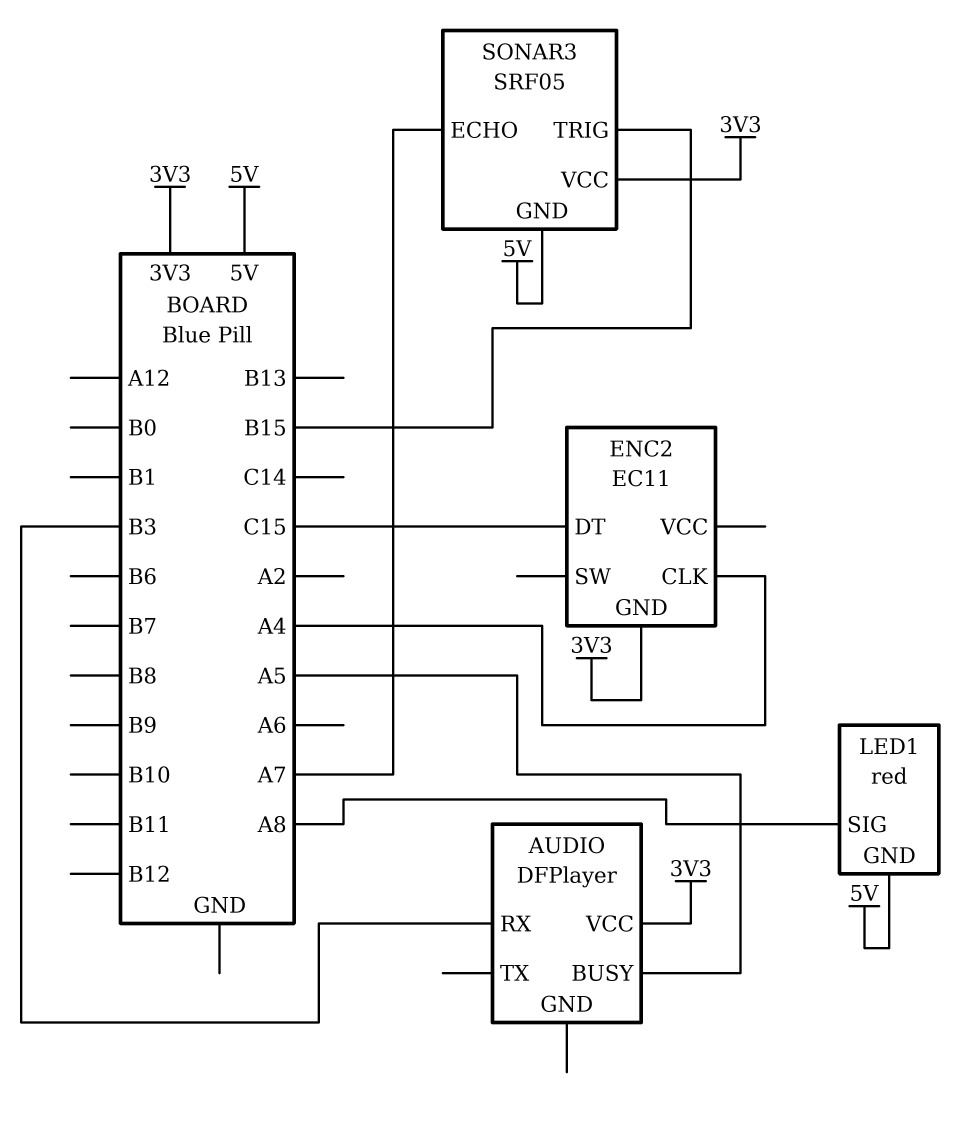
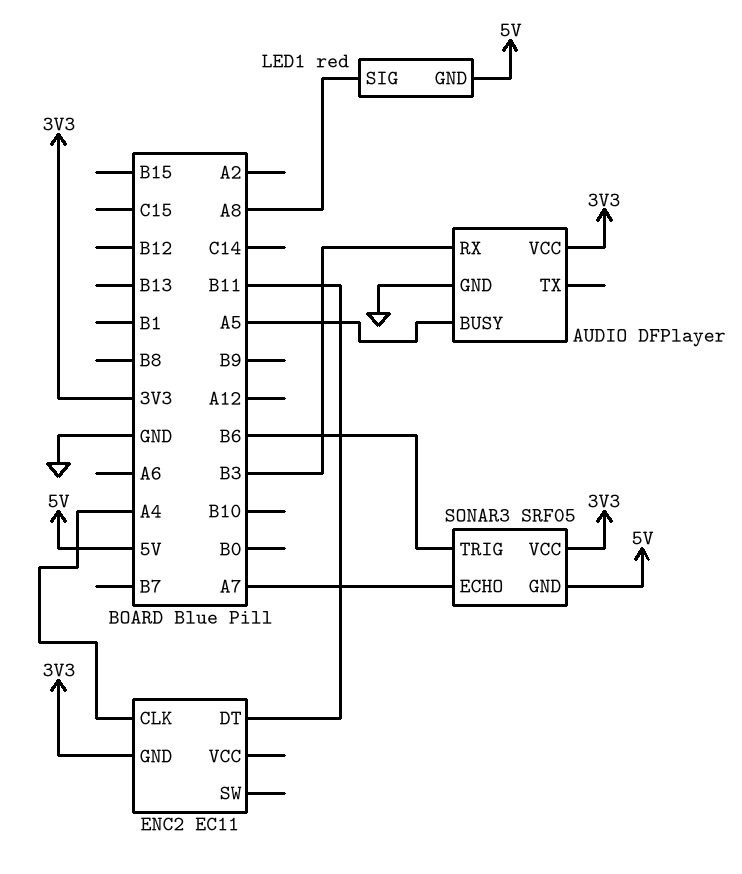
AUDIO pin GND: none -> GND
ENC2 pin DT: C15 -> B11
SONAR3 pin TRIG: B15 -> B6

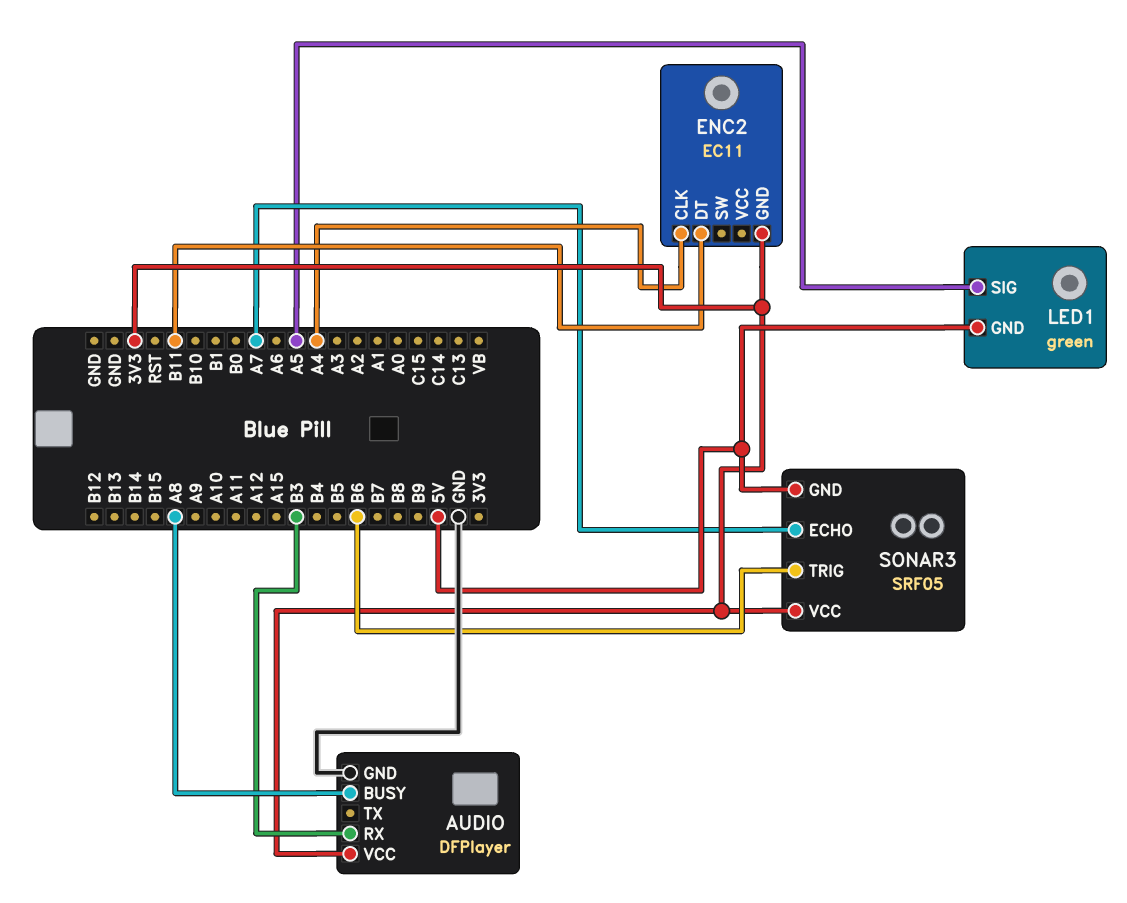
AUDIO pin BUSY: A5 -> A8
LED1: red -> green
LED1 pin SIG: A8 -> A5

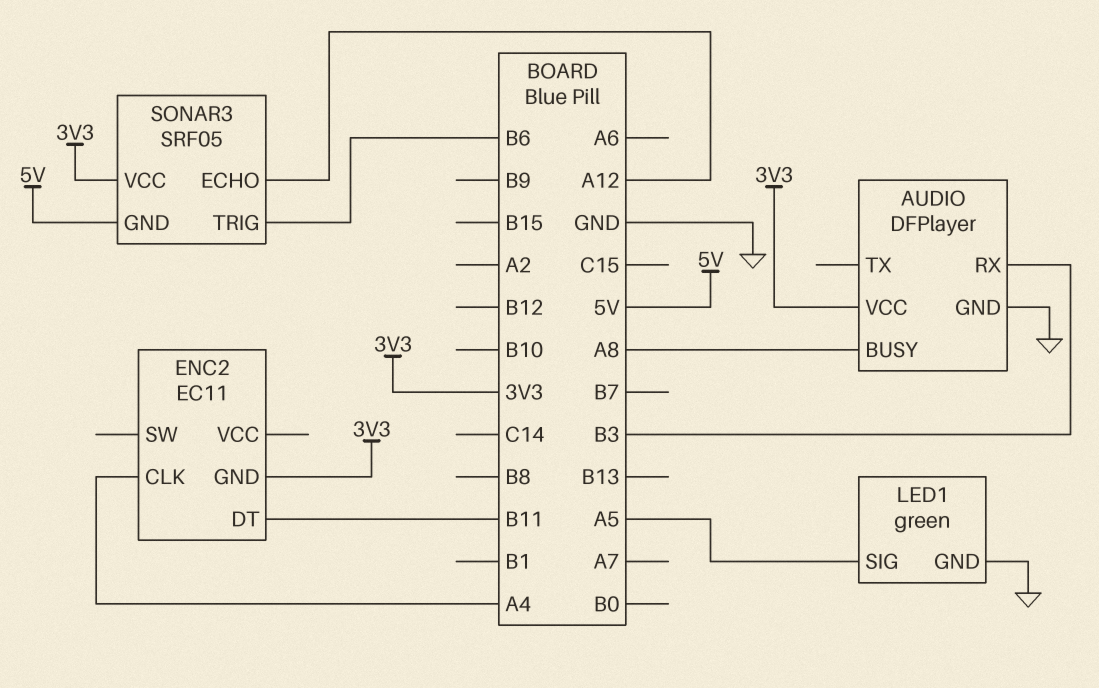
LED1 pin GND: 5V -> GND
SONAR3 pin ECHO: A7 -> A12

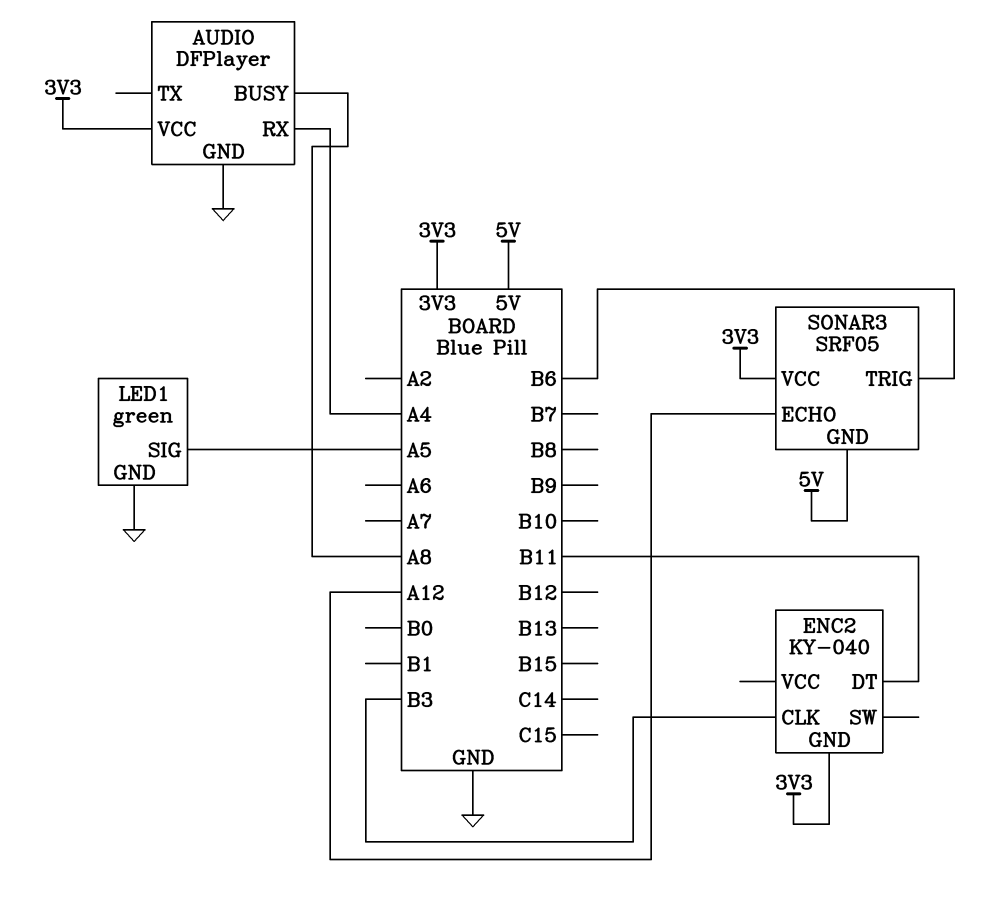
AUDIO pin RX: B3 -> A4
ENC2: EC11 -> KY-040
ENC2 pin CLK: A4 -> B3

